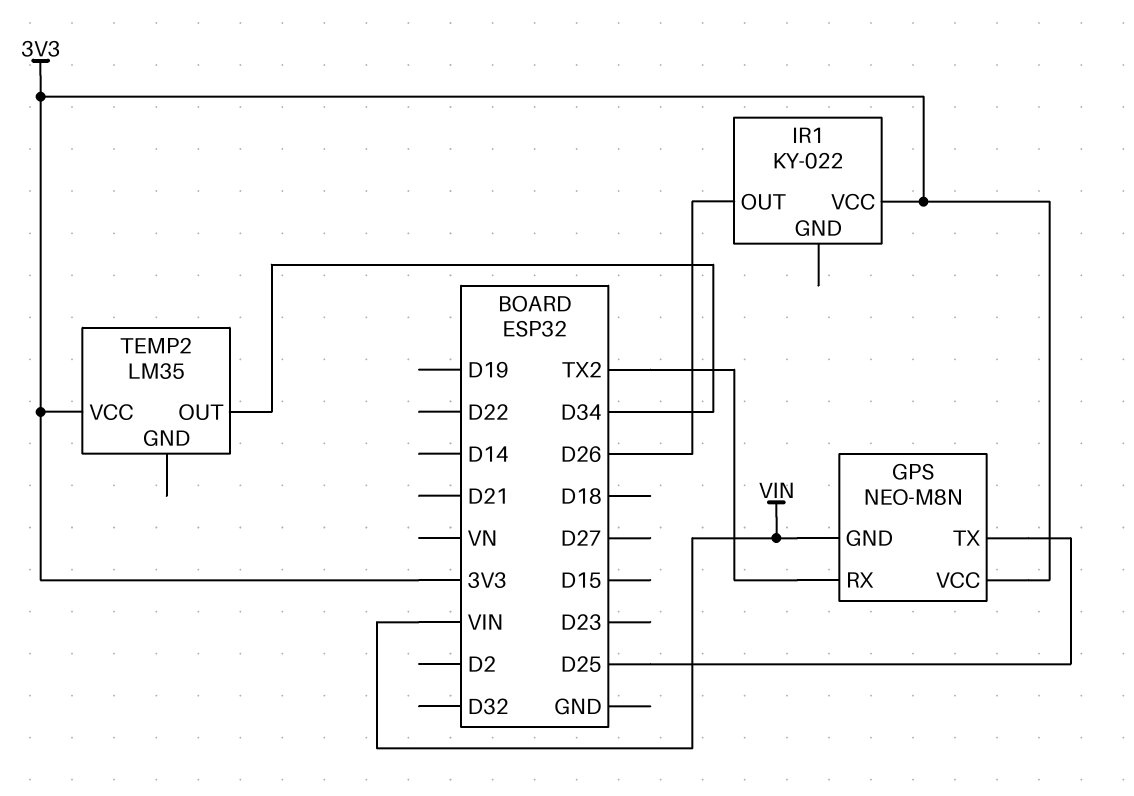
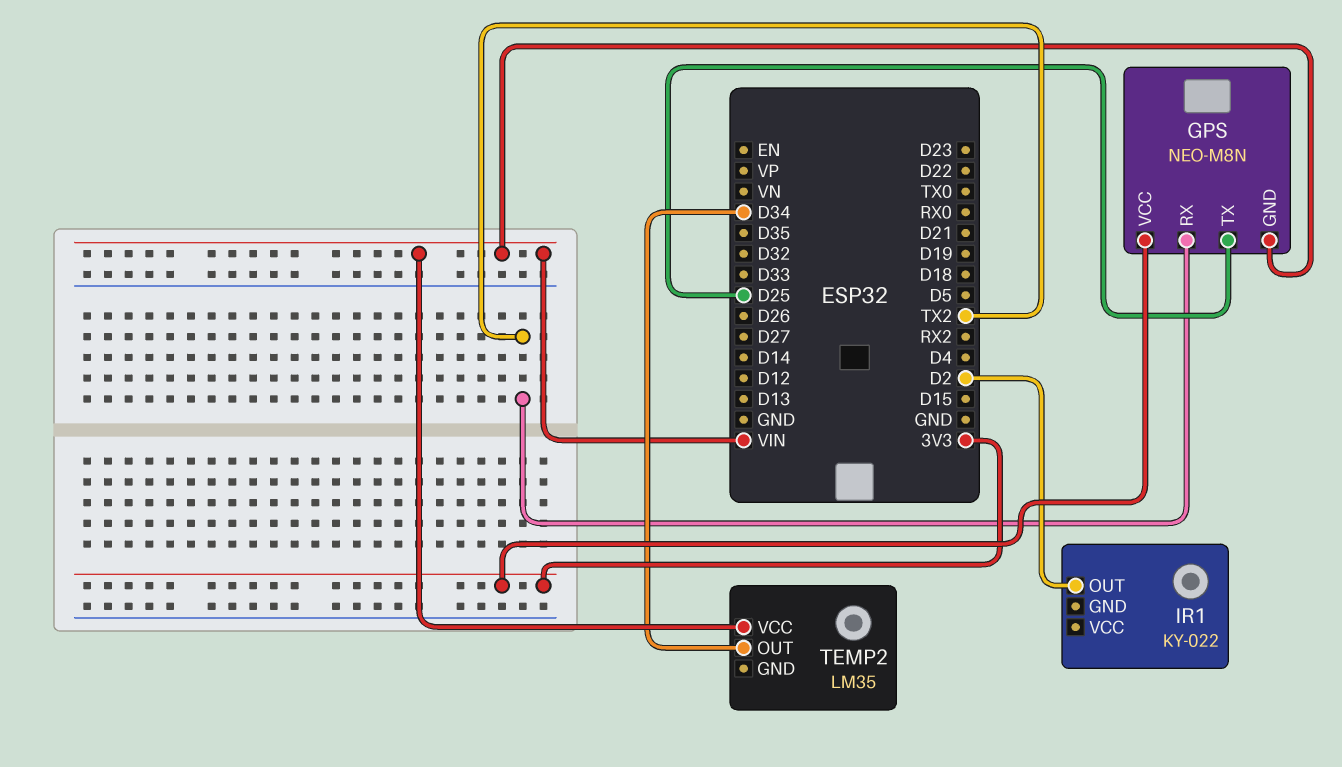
IR1 pin OUT: D26 -> D2
IR1 pin VCC: 3V3 -> none
TEMP2 pin VCC: 3V3 -> VIN

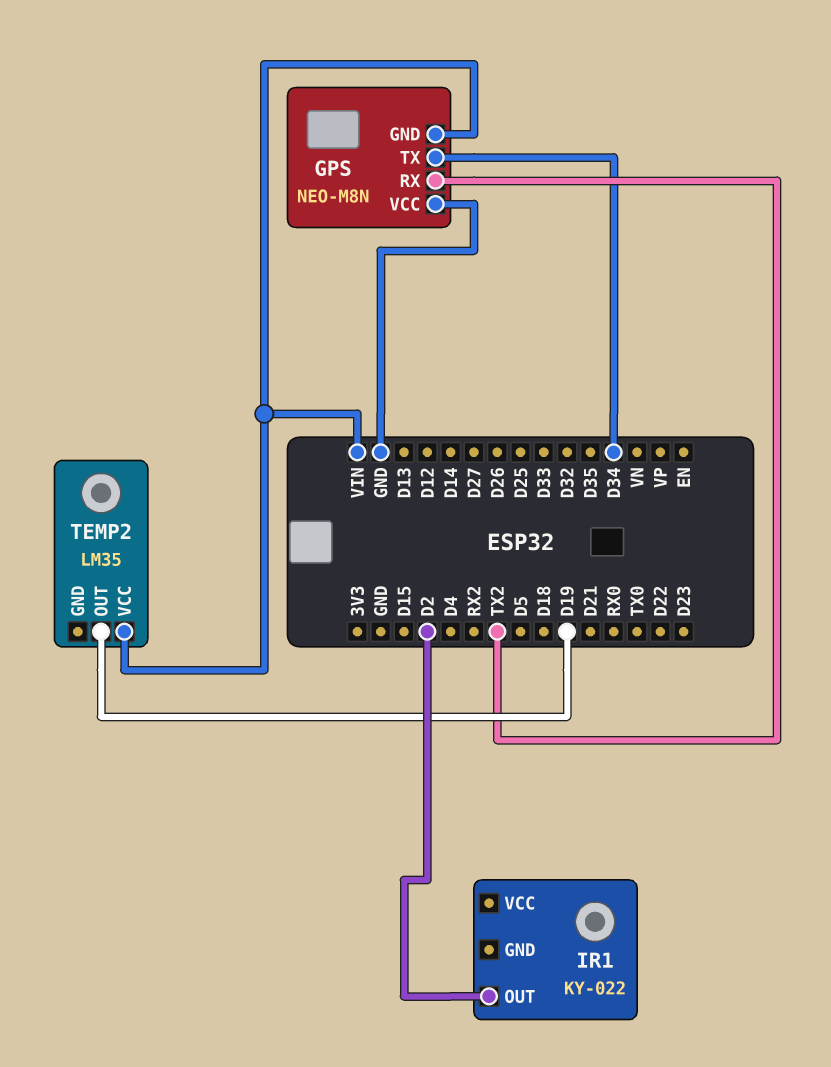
GPS pin TX: D25 -> D34
GPS pin VCC: 3V3 -> GND
TEMP2 pin OUT: D34 -> D19

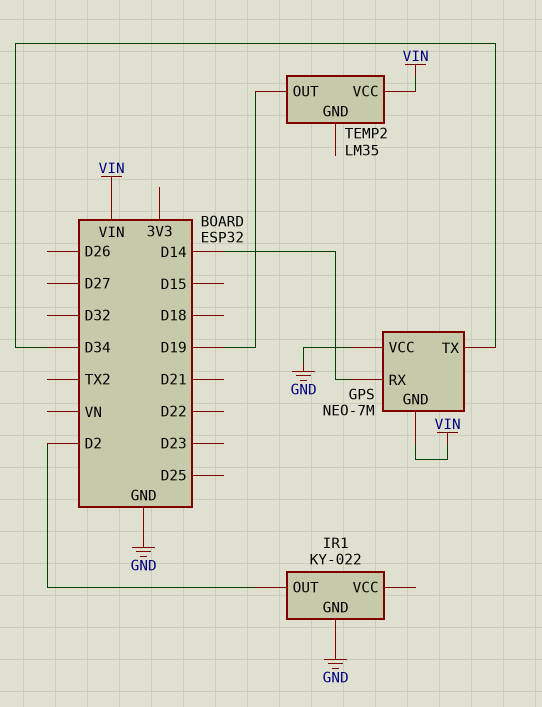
GPS: NEO-M8N -> NEO-7M
GPS pin RX: TX2 -> D14
IR1 pin GND: none -> GND

